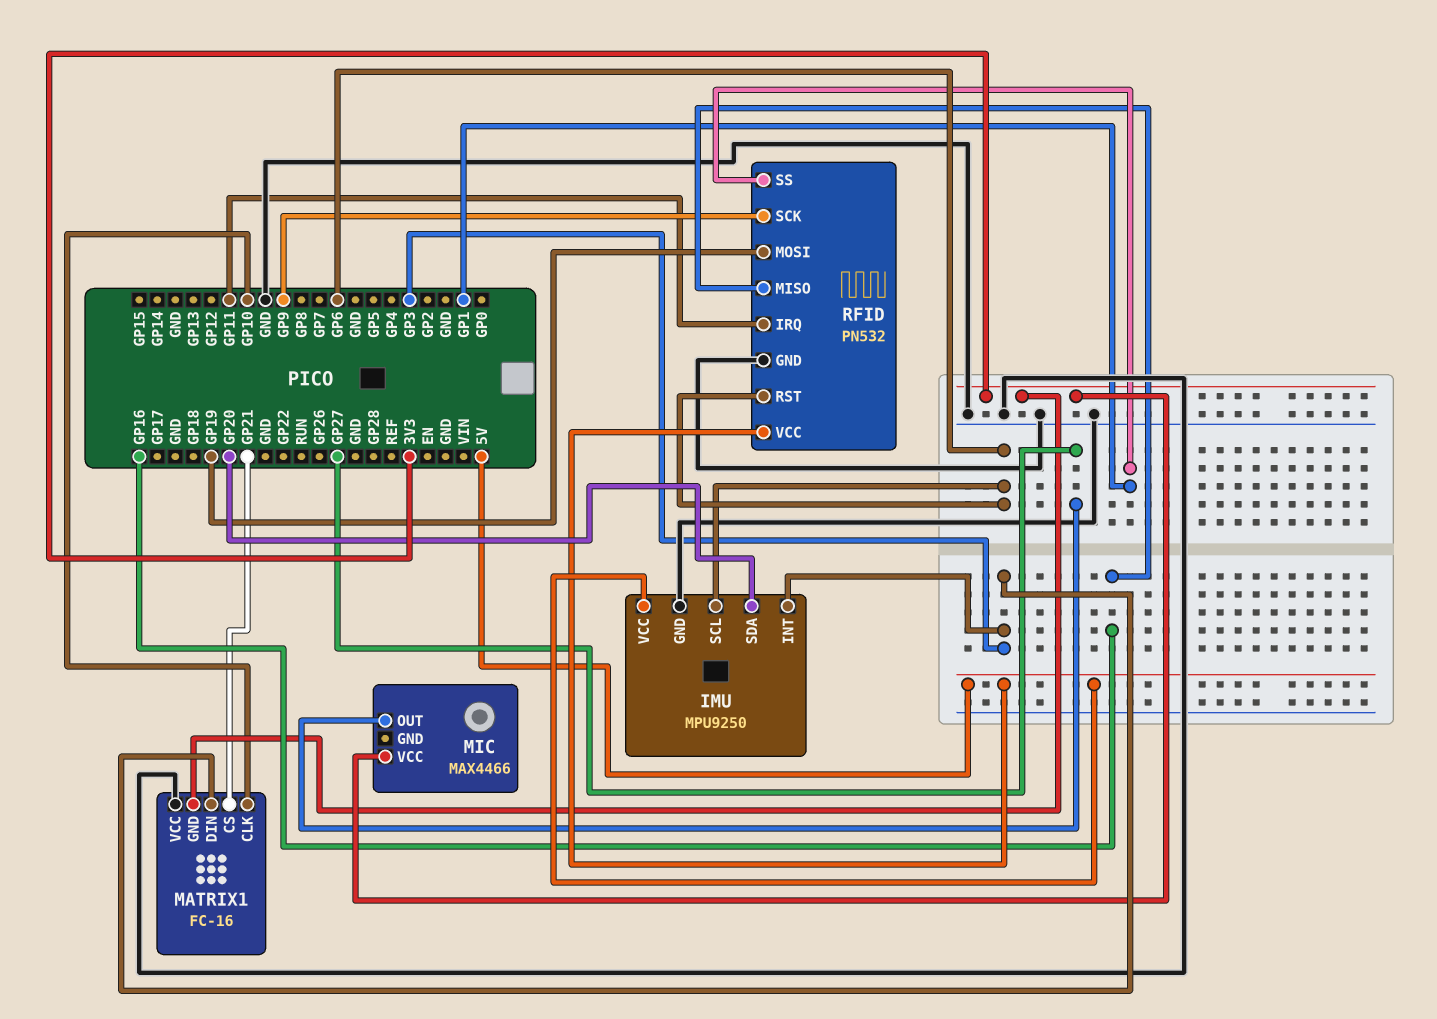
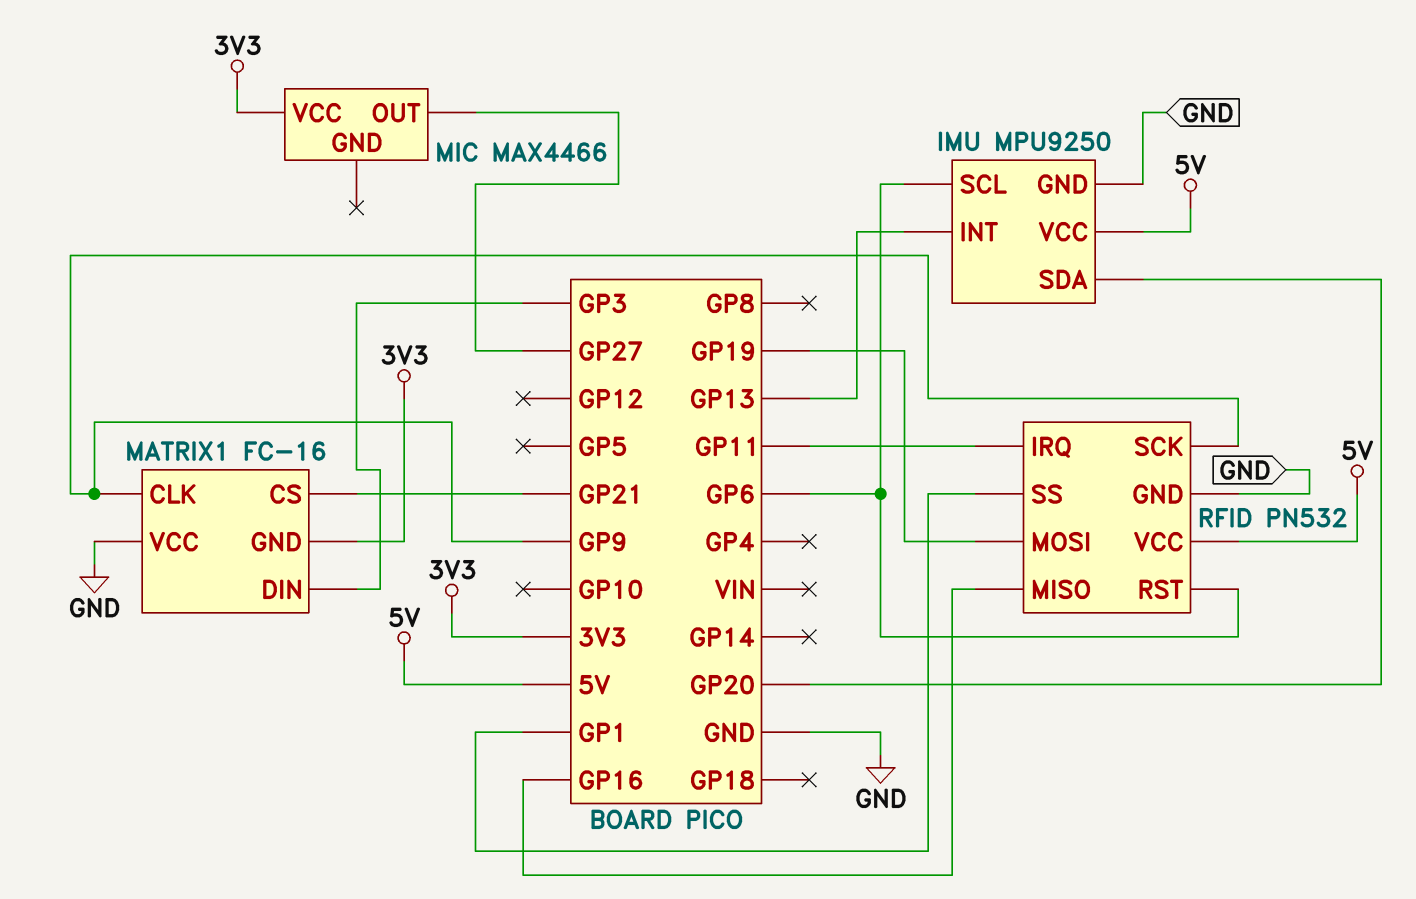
IMU pin INT: GP3 -> GP13
MATRIX1 pin CLK: GP10 -> GP9

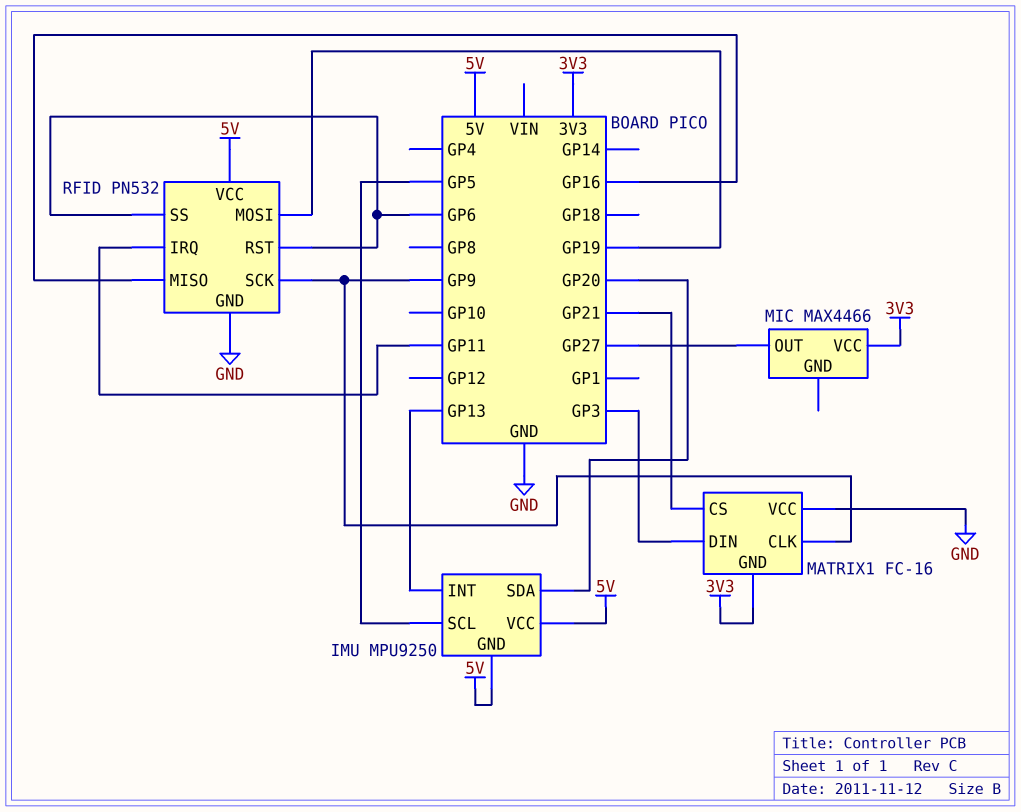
IMU pin GND: GND -> 5V
IMU pin SCL: GP6 -> GP5
RFID pin SS: GP1 -> GP6

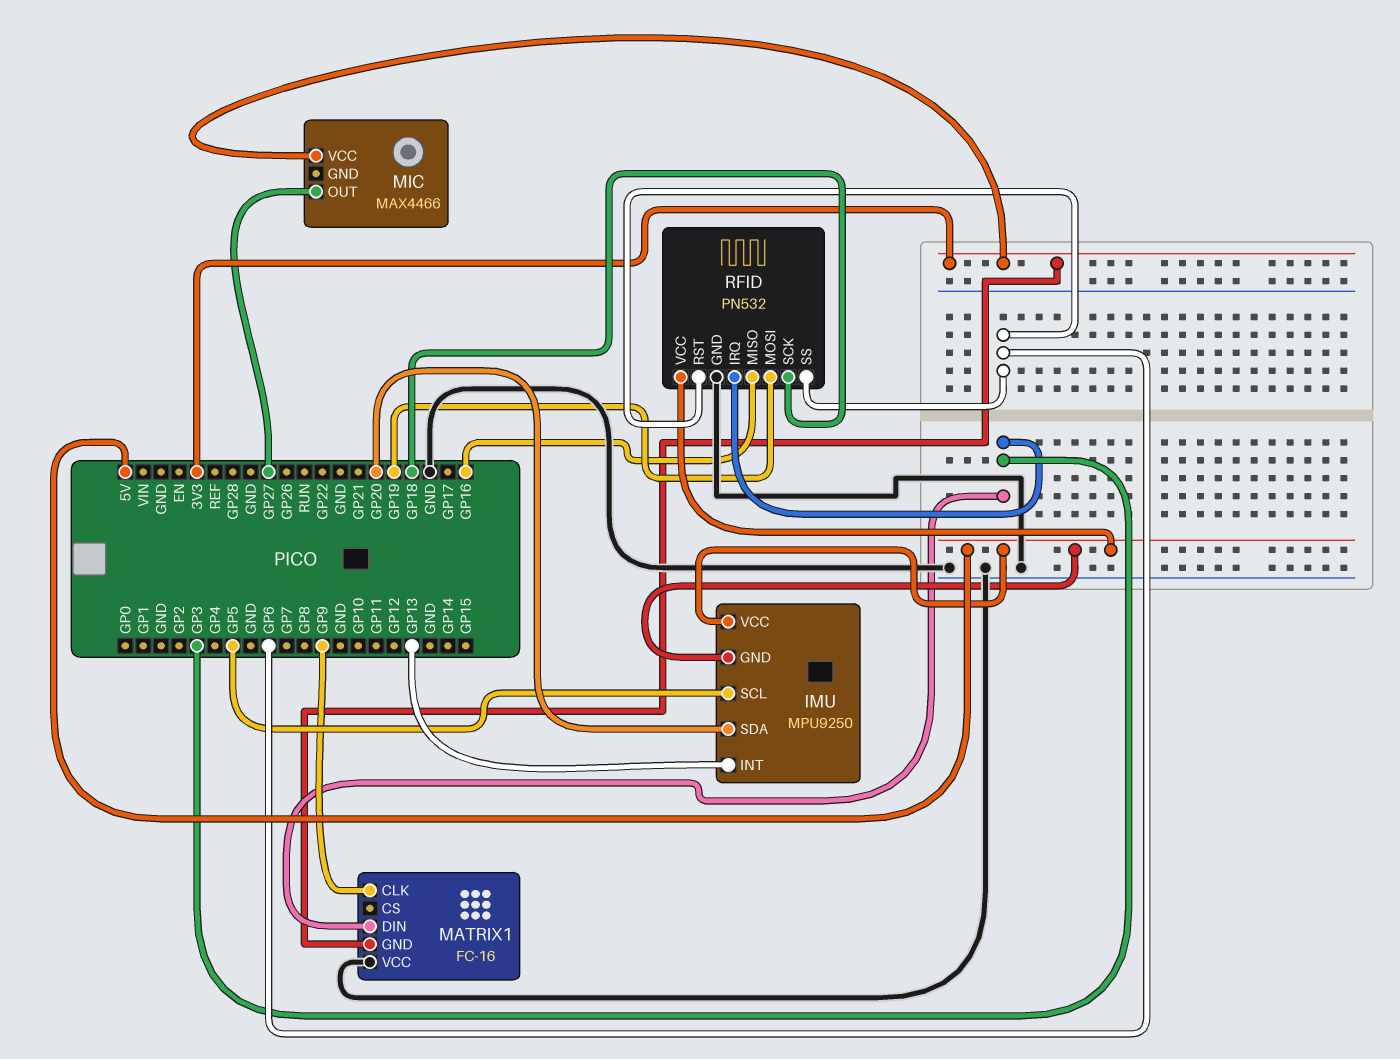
MATRIX1 pin CS: GP21 -> none
RFID pin IRQ: GP11 -> GP3
RFID pin SCK: GP9 -> GP18

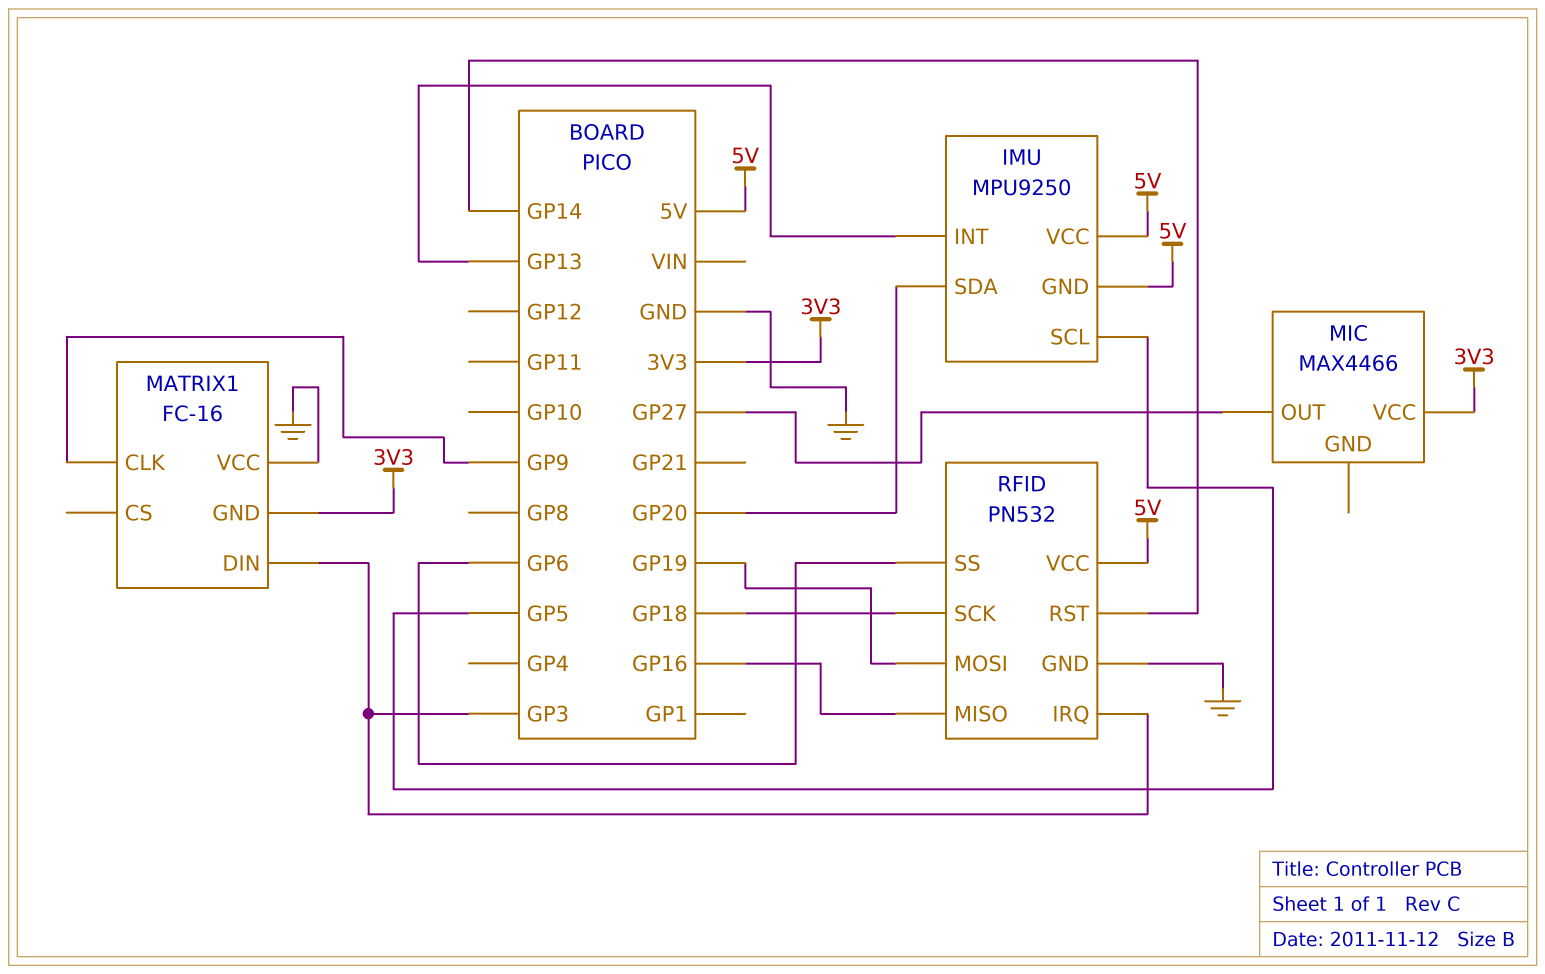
RFID pin RST: GP6 -> GP14

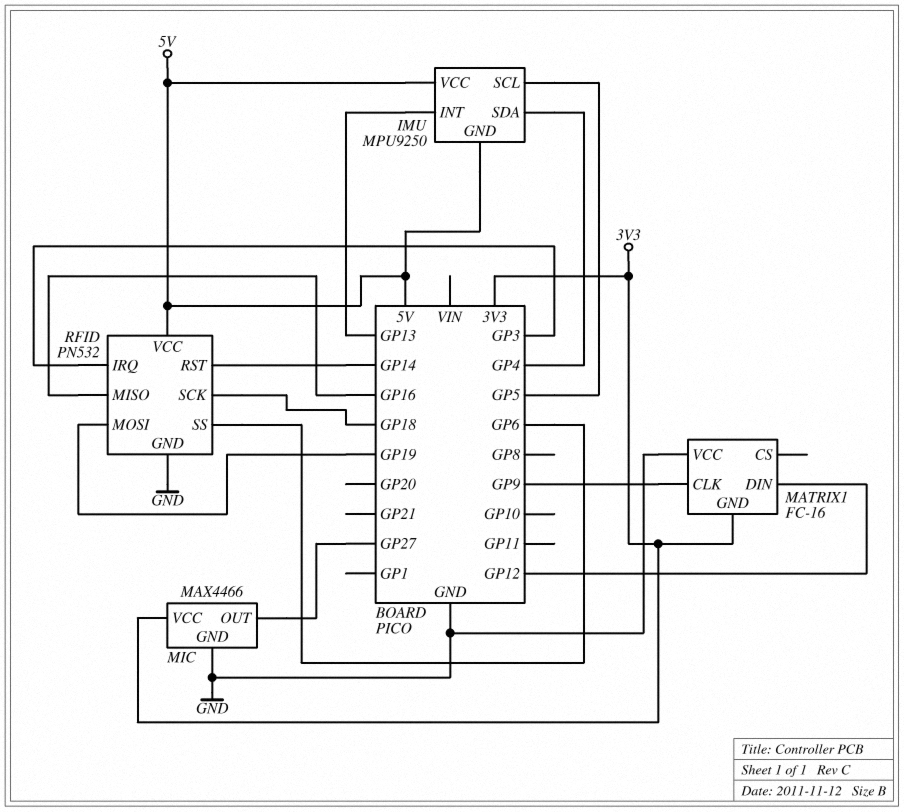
IMU pin SDA: GP20 -> GP4
MATRIX1 pin DIN: GP3 -> GP12
MIC pin GND: none -> GND

